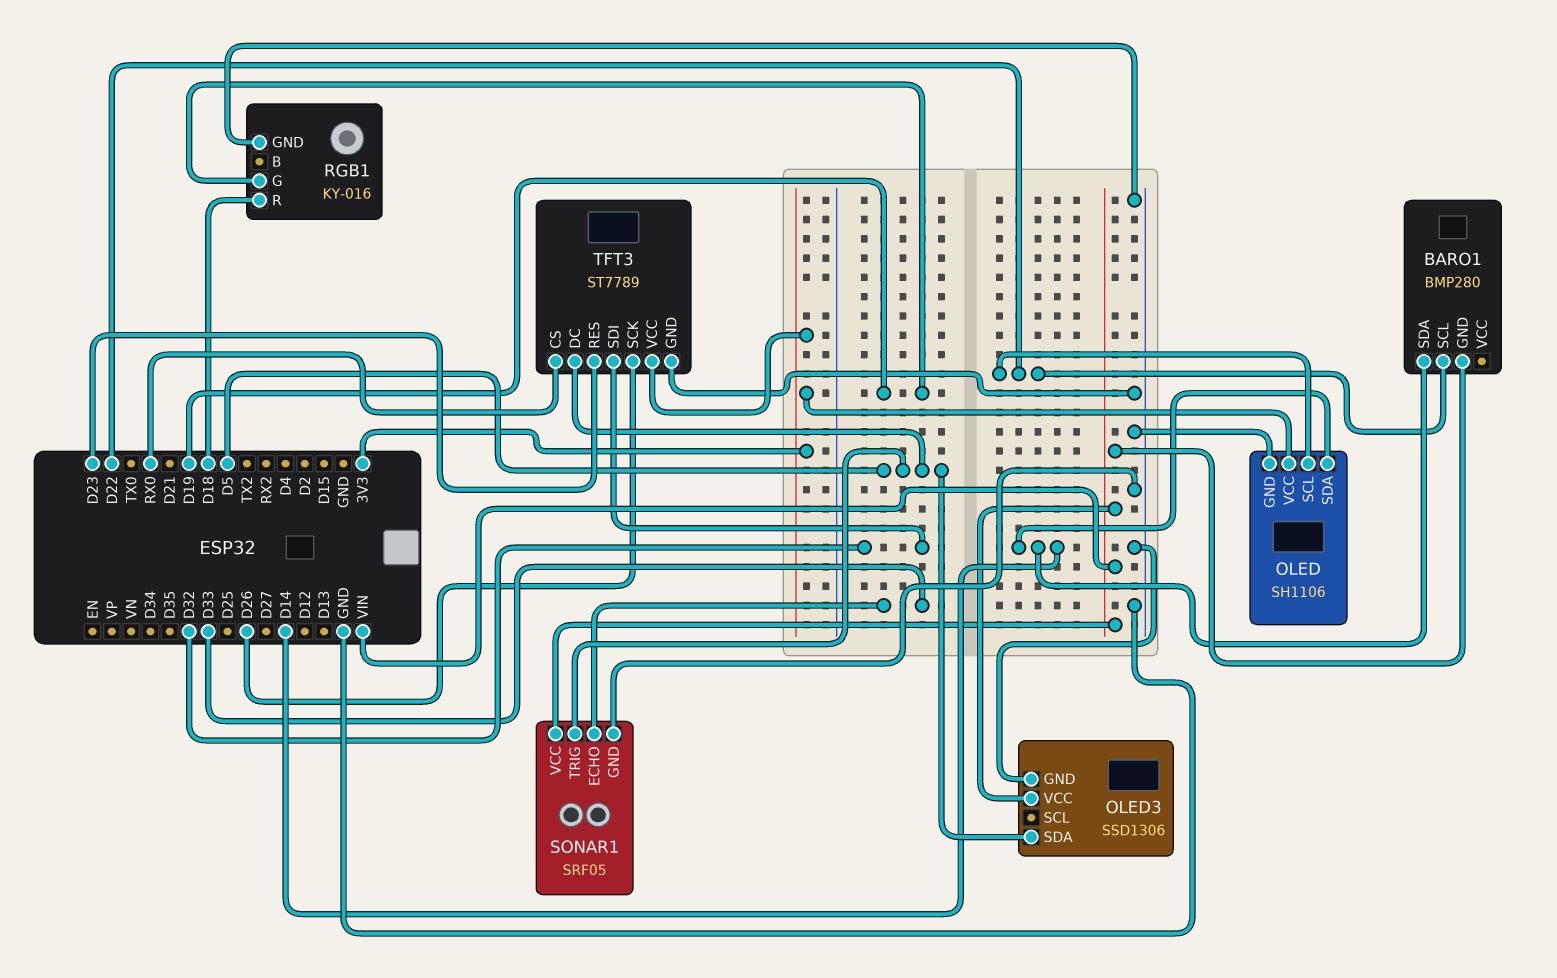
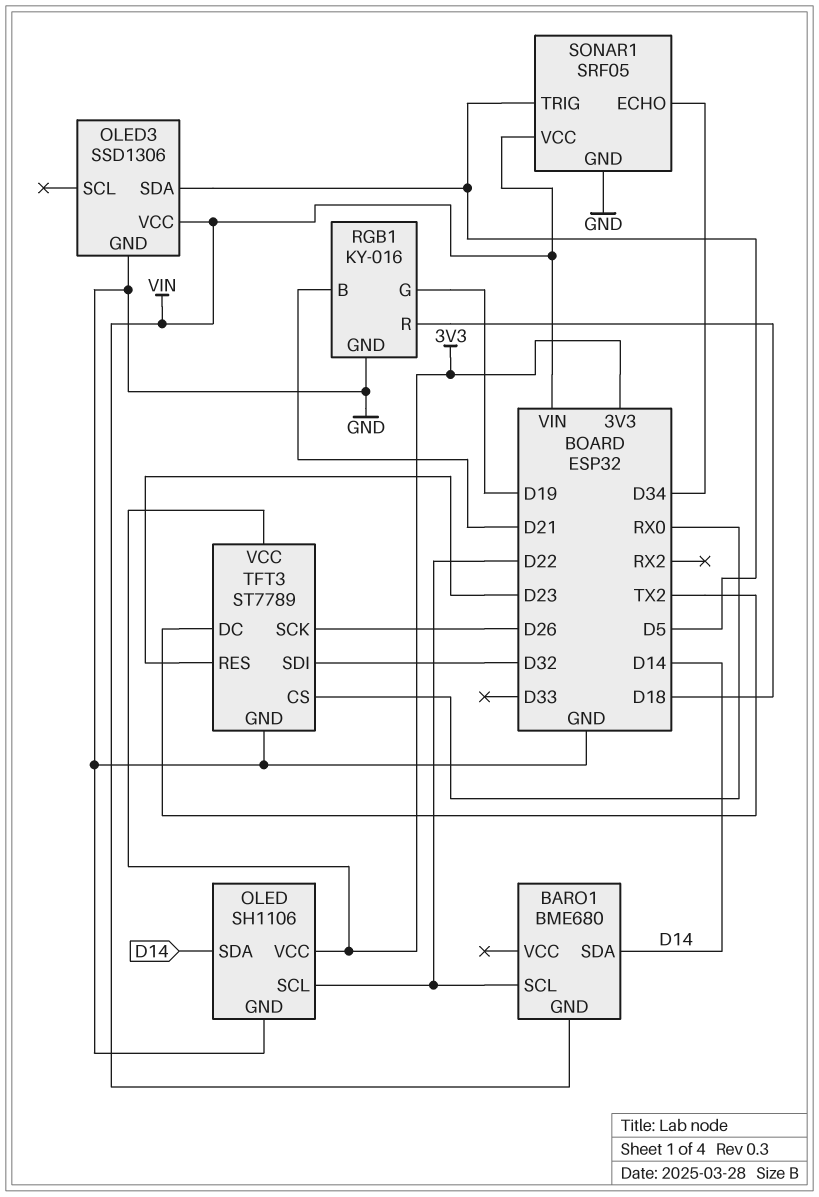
BARO1: BMP280 -> BME680
RGB1 pin B: none -> D21
SONAR1 pin ECHO: D33 -> D34
TFT3 pin DC: D5 -> TX2

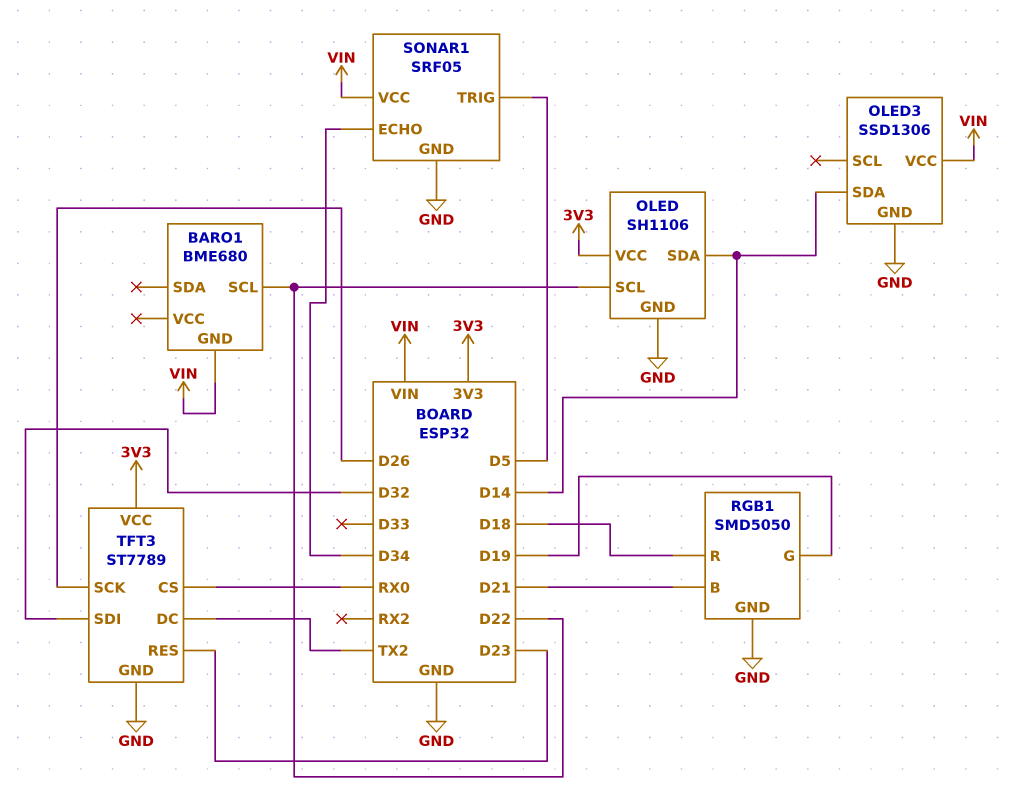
BARO1 pin SDA: D14 -> none
OLED3 pin SDA: D5 -> D14
RGB1: KY-016 -> SMD5050

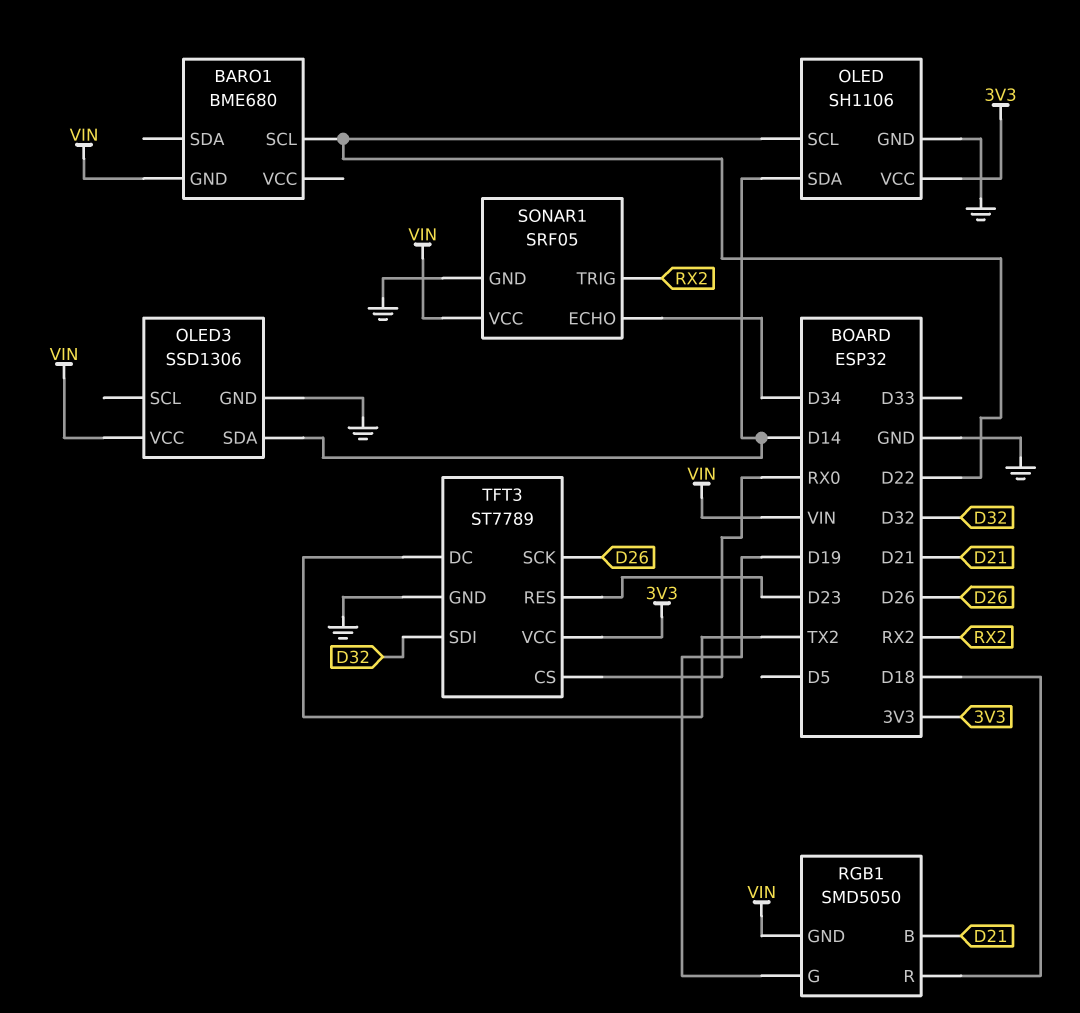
RGB1 pin GND: GND -> VIN
SONAR1 pin TRIG: D5 -> RX2

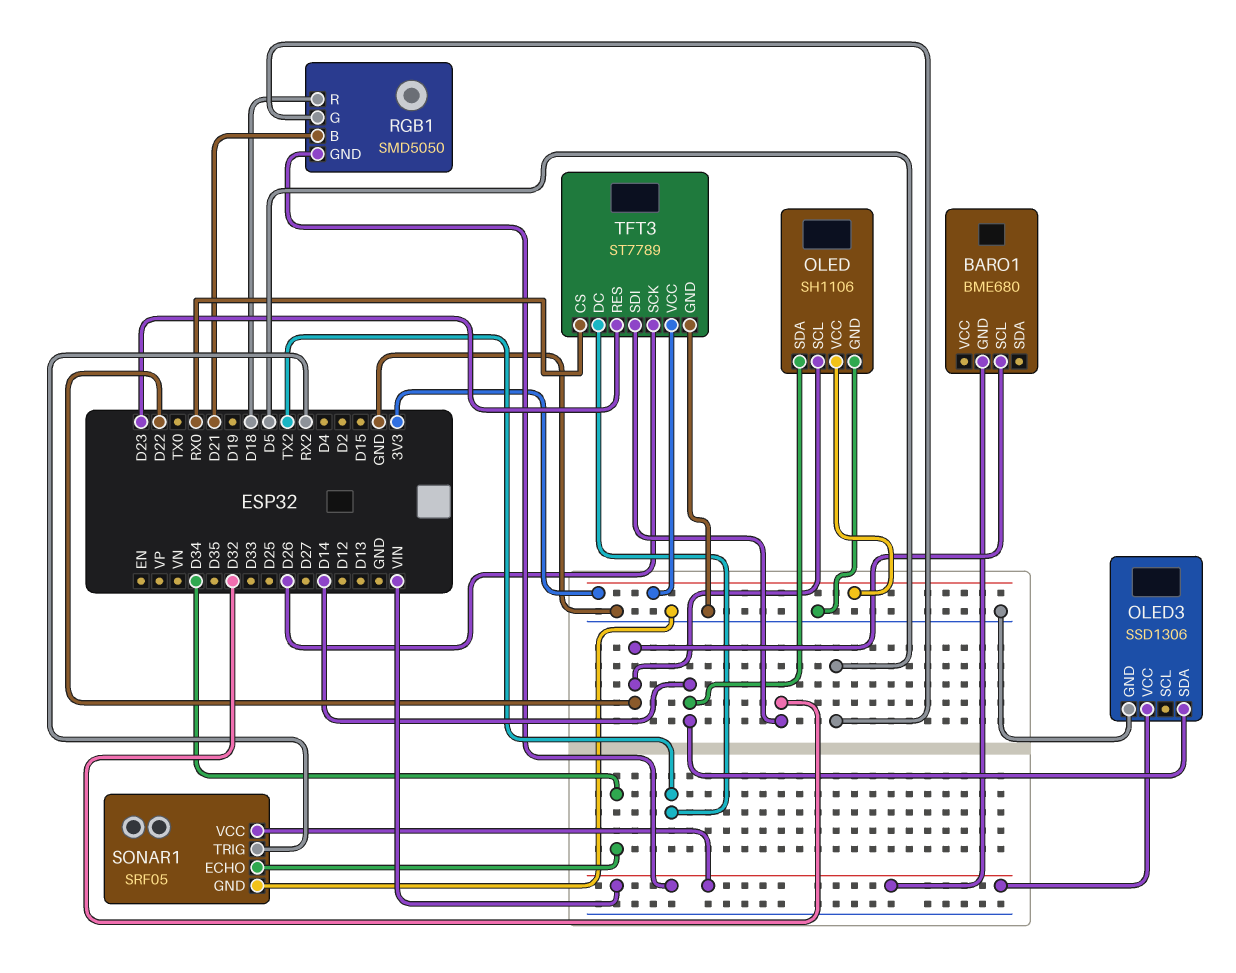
RGB1 pin G: D19 -> D5

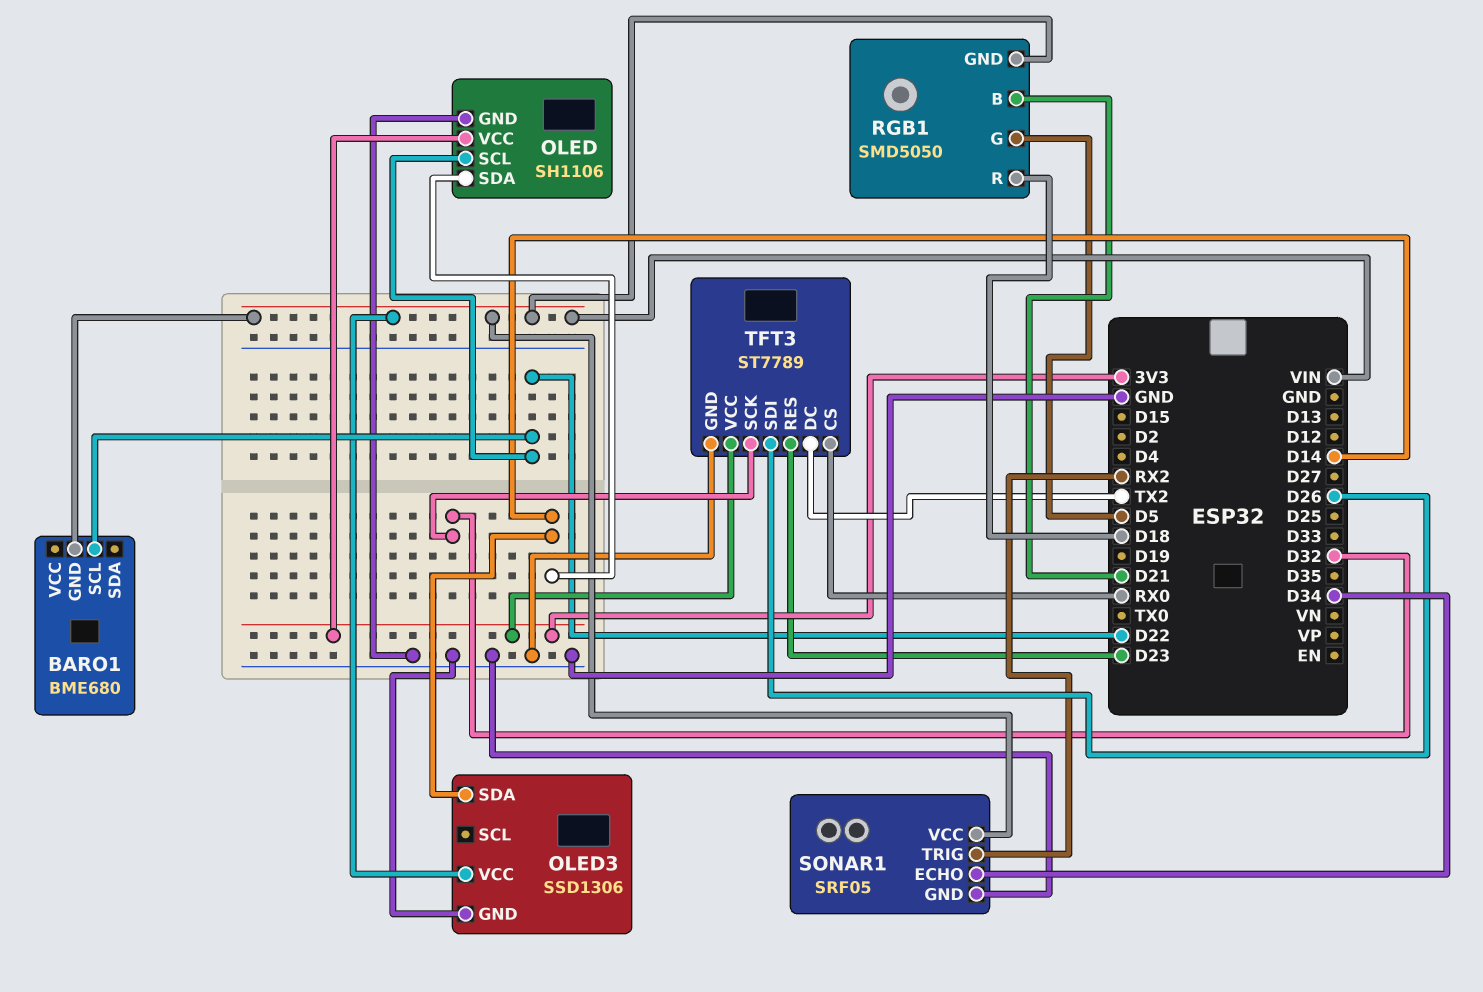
TFT3 pin SCK: D26 -> D32
TFT3 pin SDI: D32 -> D26

